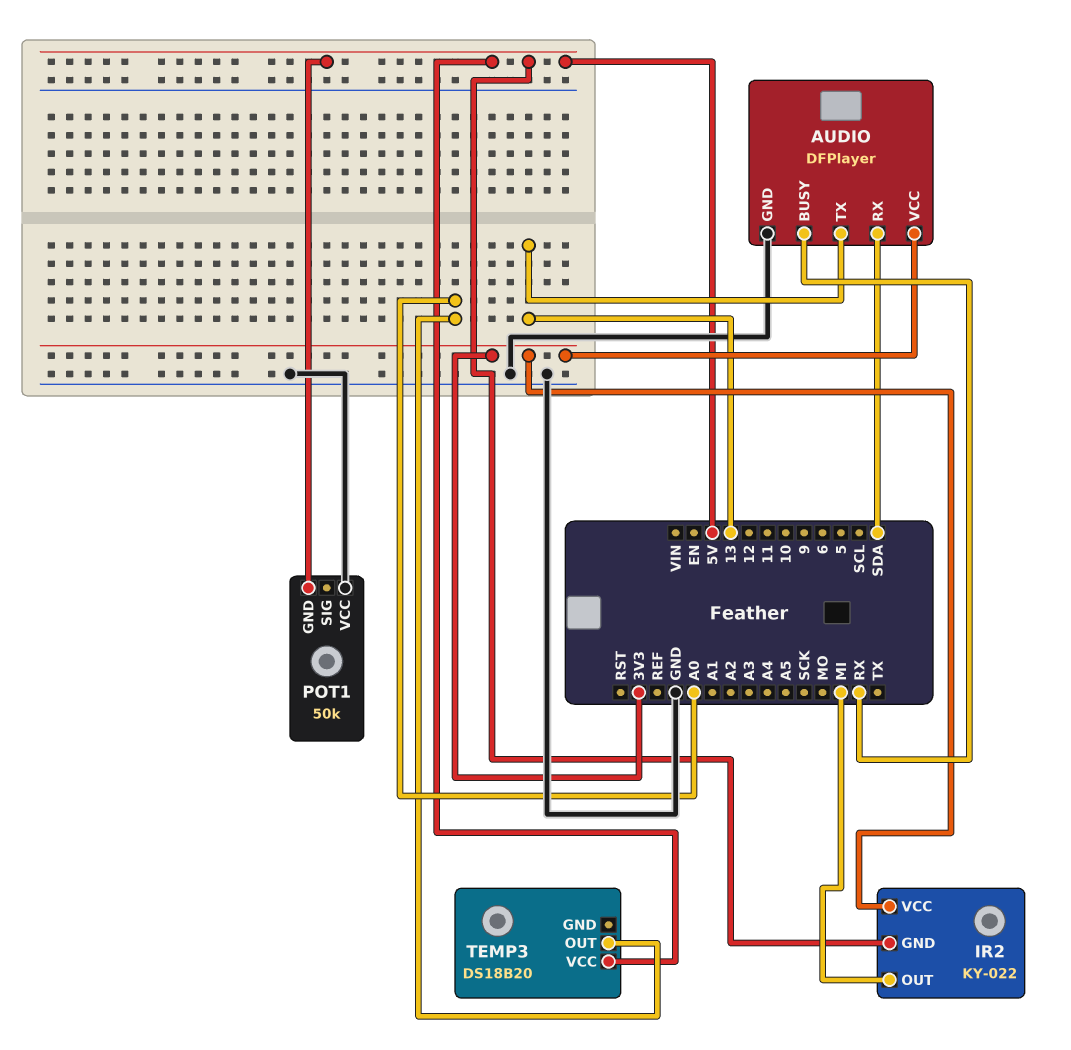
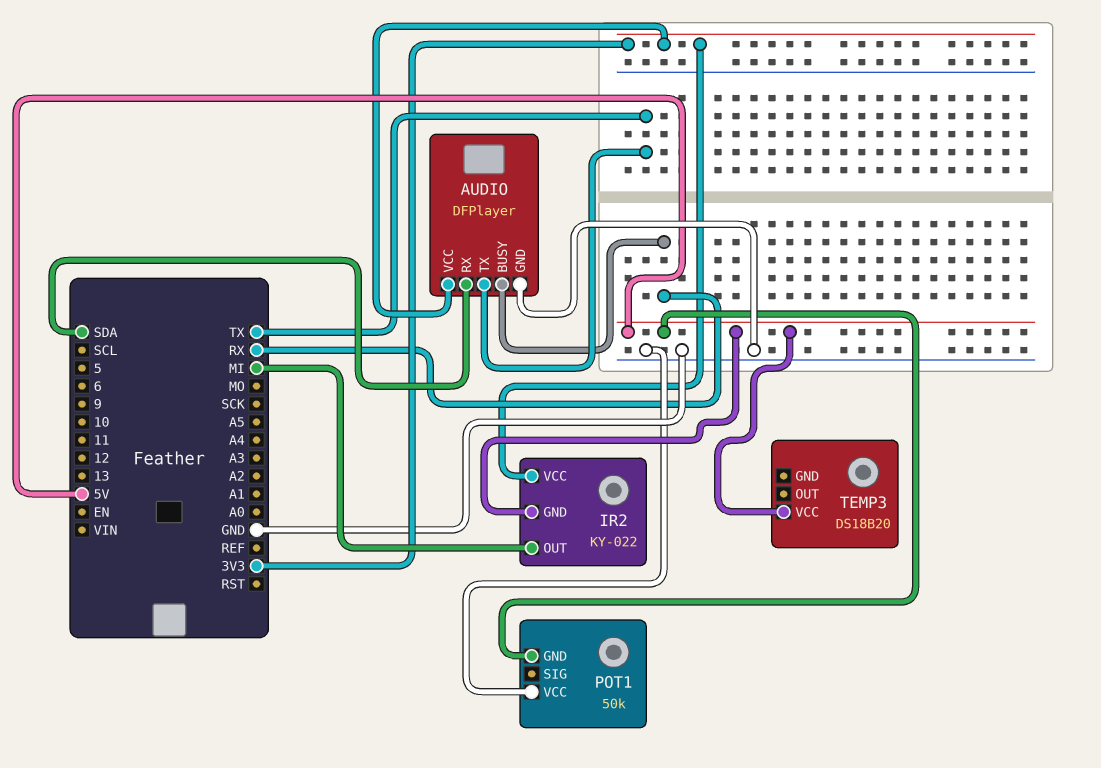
AUDIO pin TX: 13 -> TX
TEMP3 pin OUT: A0 -> none

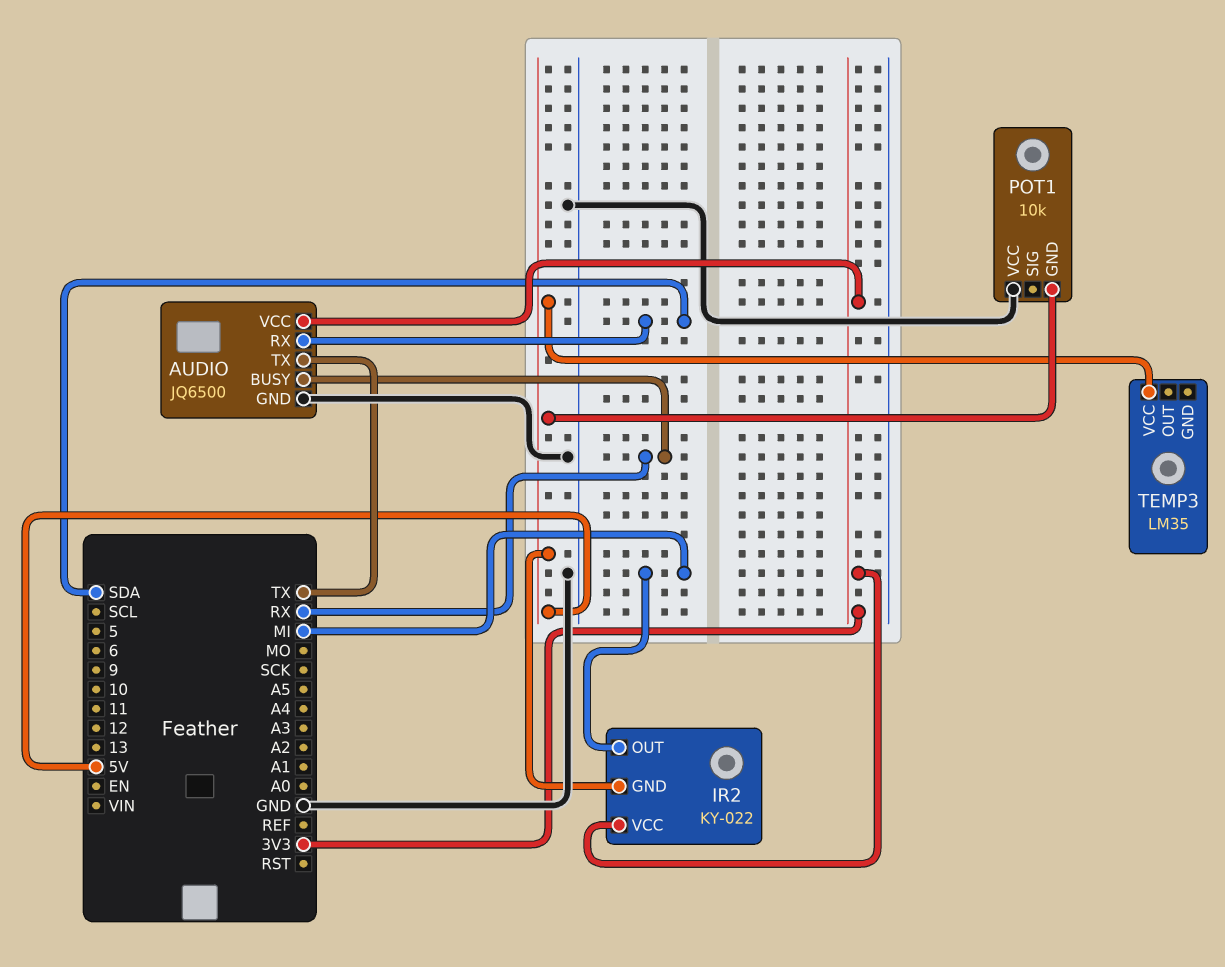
AUDIO: DFPlayer -> JQ6500
POT1: 50k -> 10k
TEMP3: DS18B20 -> LM35

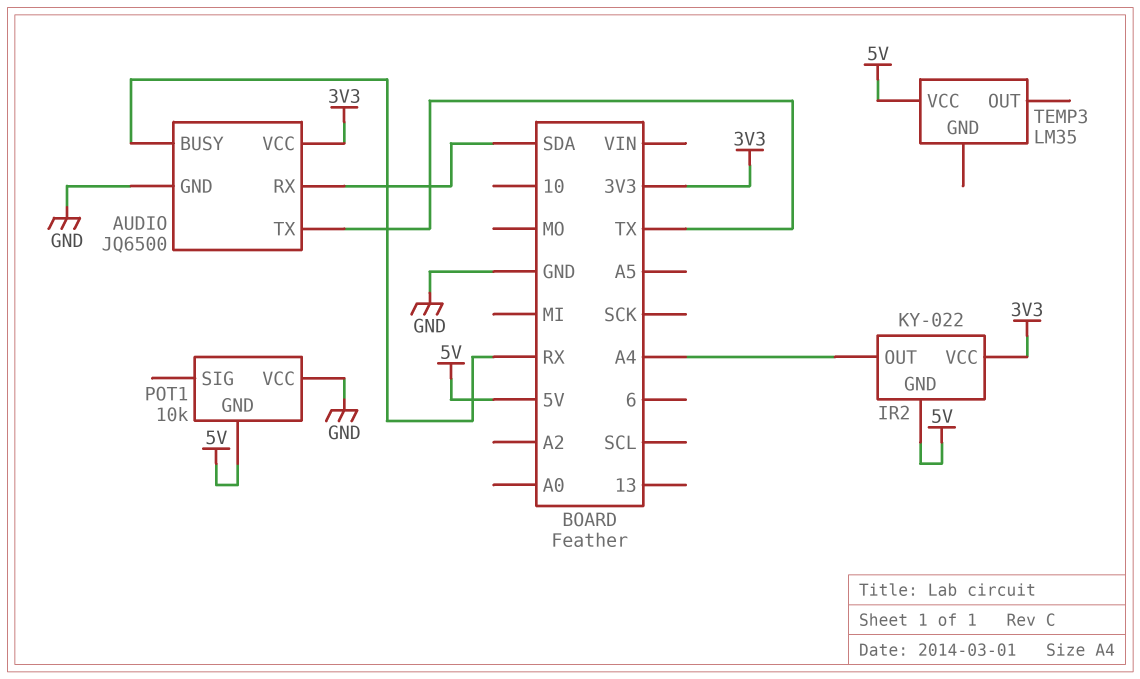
IR2 pin OUT: MI -> A4

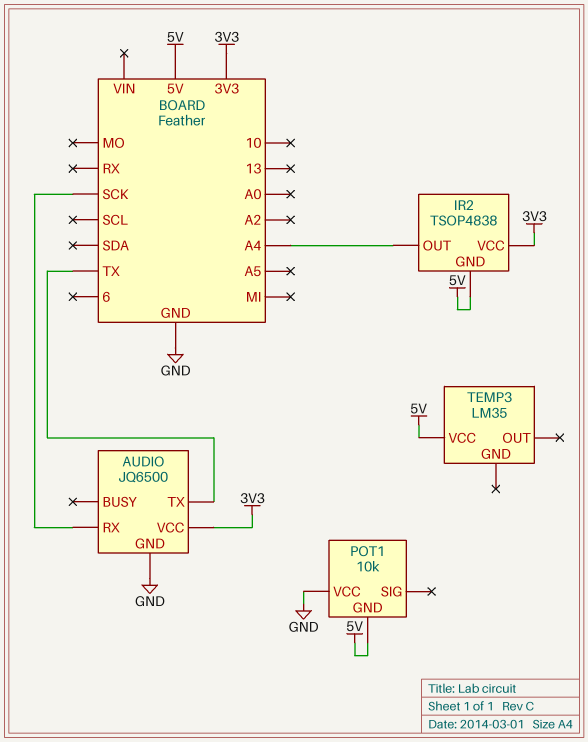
AUDIO pin BUSY: RX -> none
AUDIO pin RX: SDA -> SCK
IR2: KY-022 -> TSOP4838

